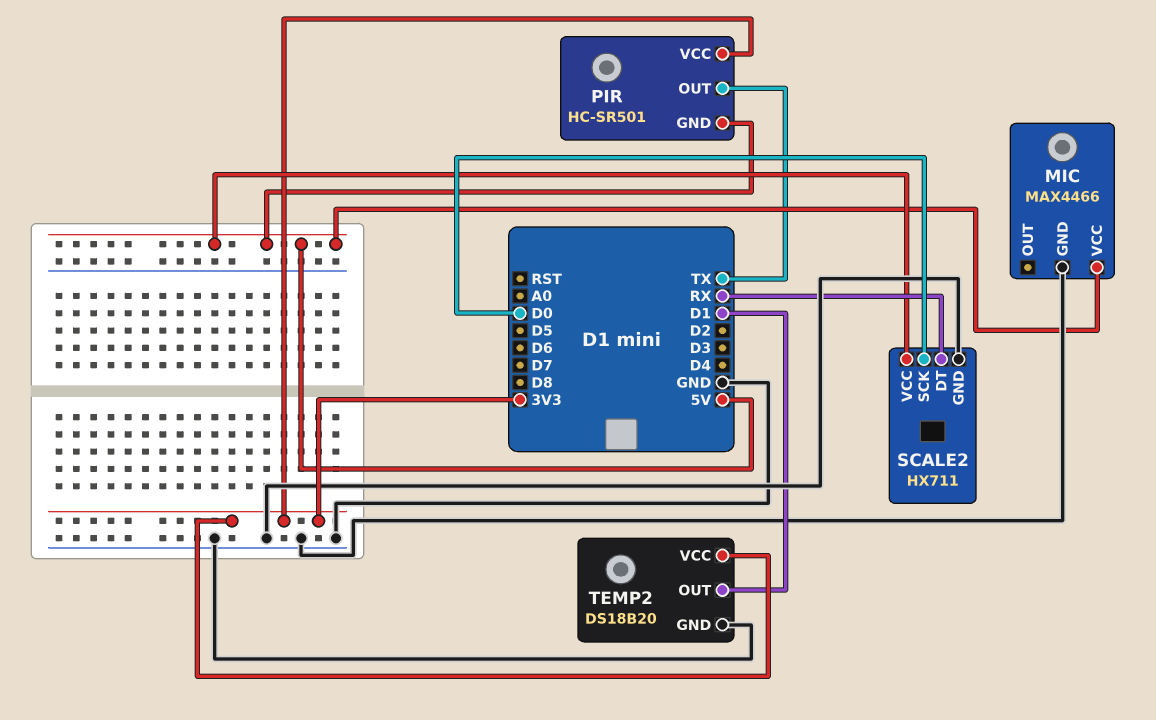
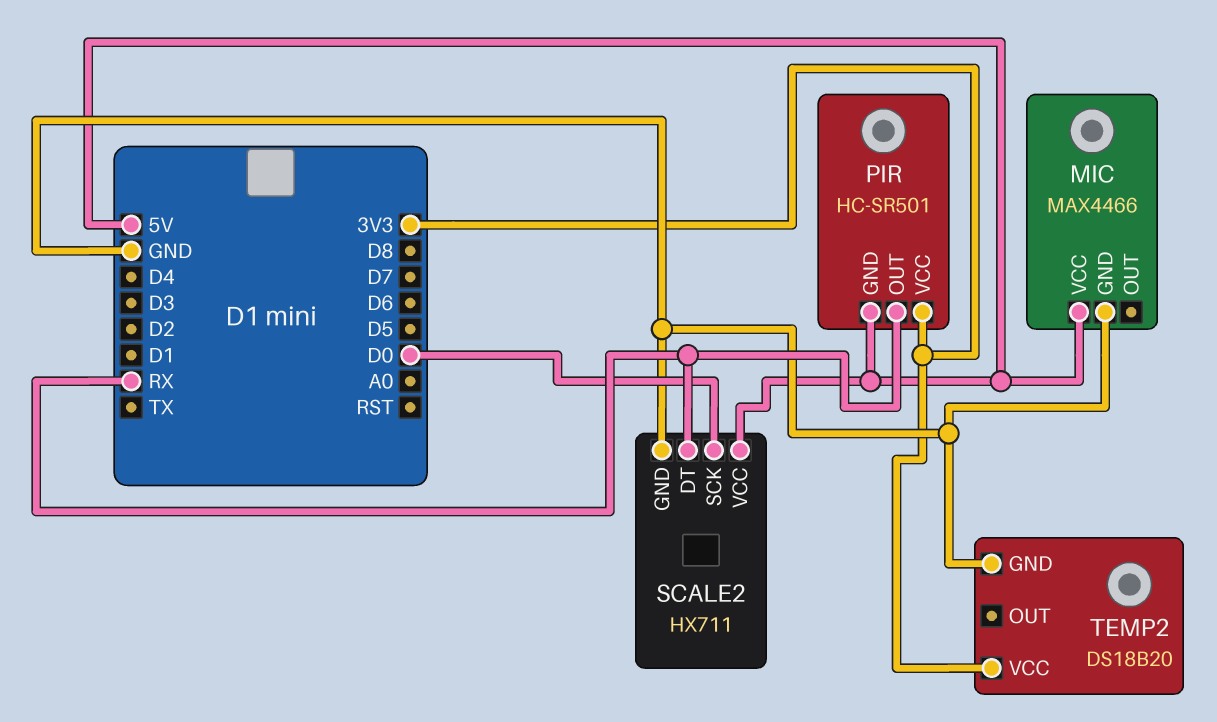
PIR pin OUT: TX -> RX
TEMP2 pin OUT: D1 -> none

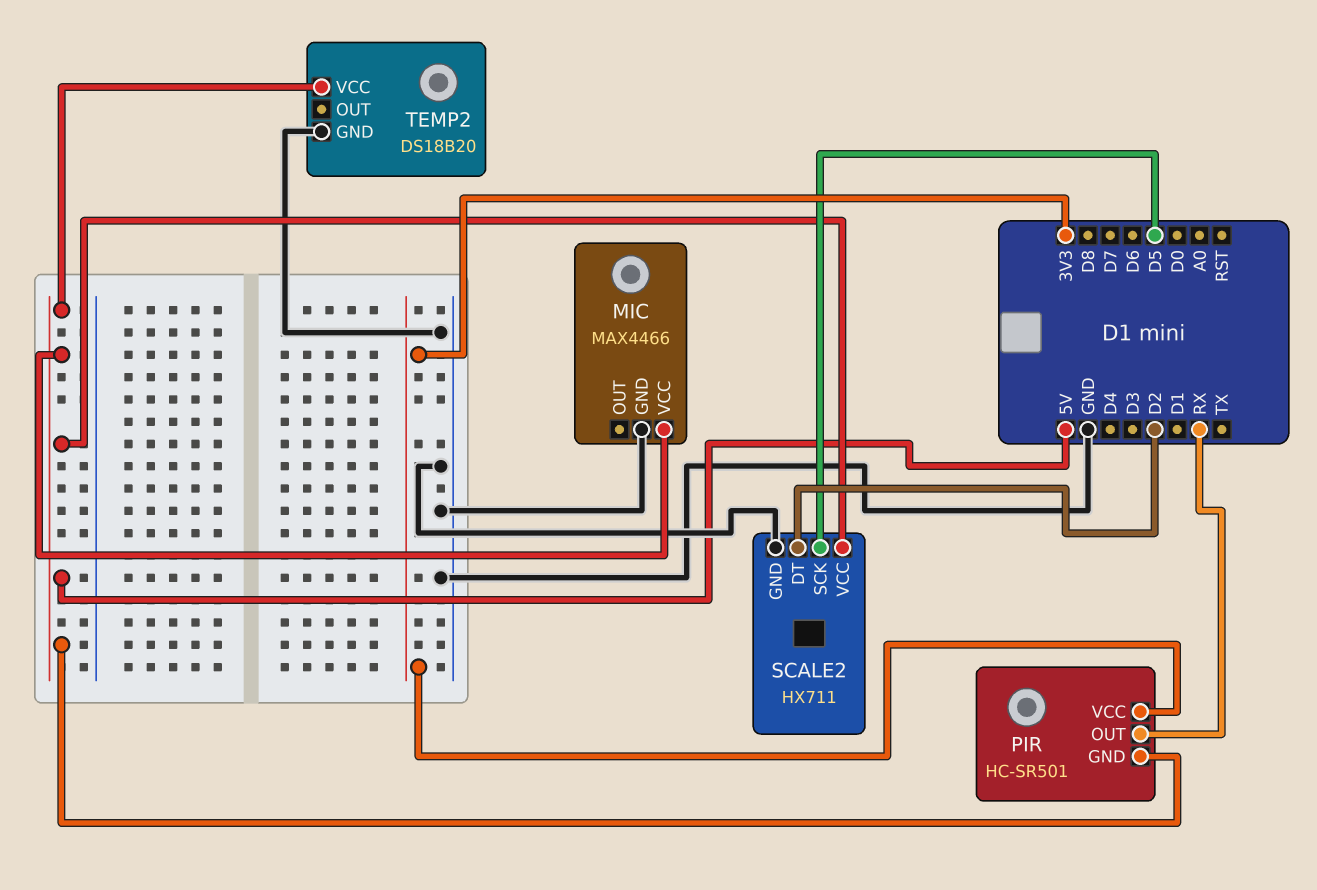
SCALE2 pin DT: RX -> D2
SCALE2 pin SCK: D0 -> D5
TEMP2 pin VCC: 3V3 -> 5V

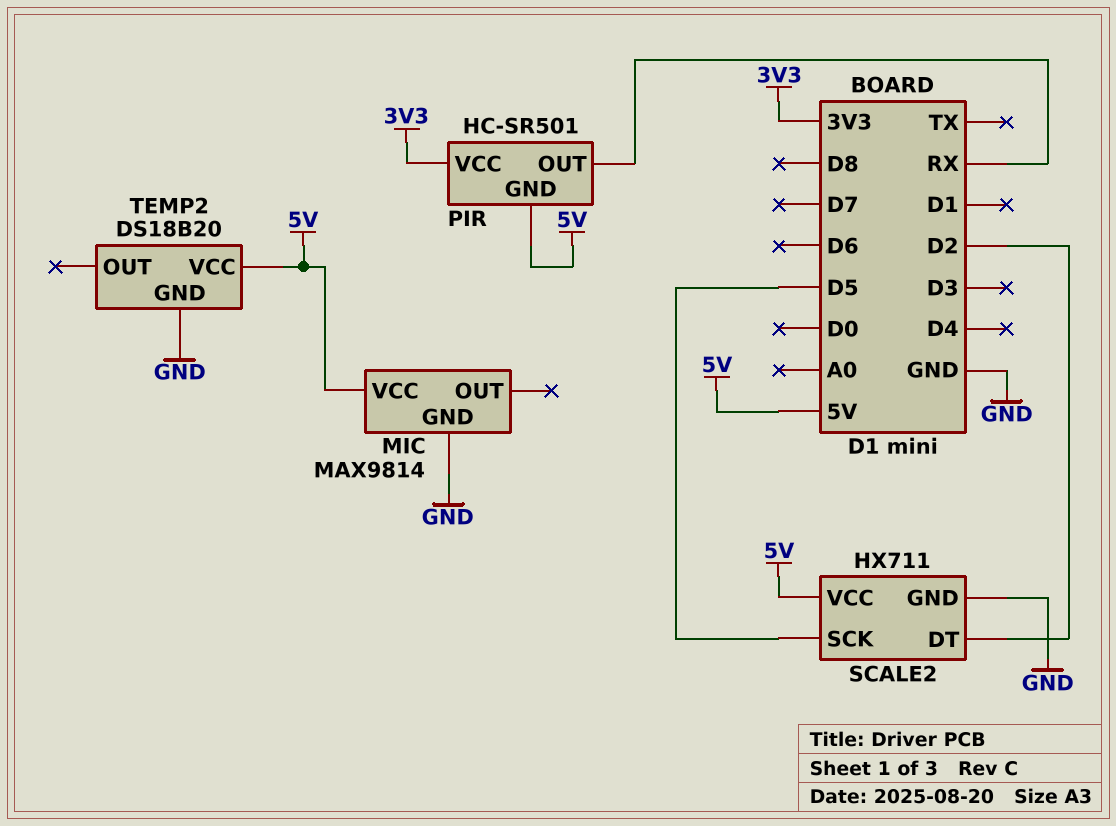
MIC: MAX4466 -> MAX9814

